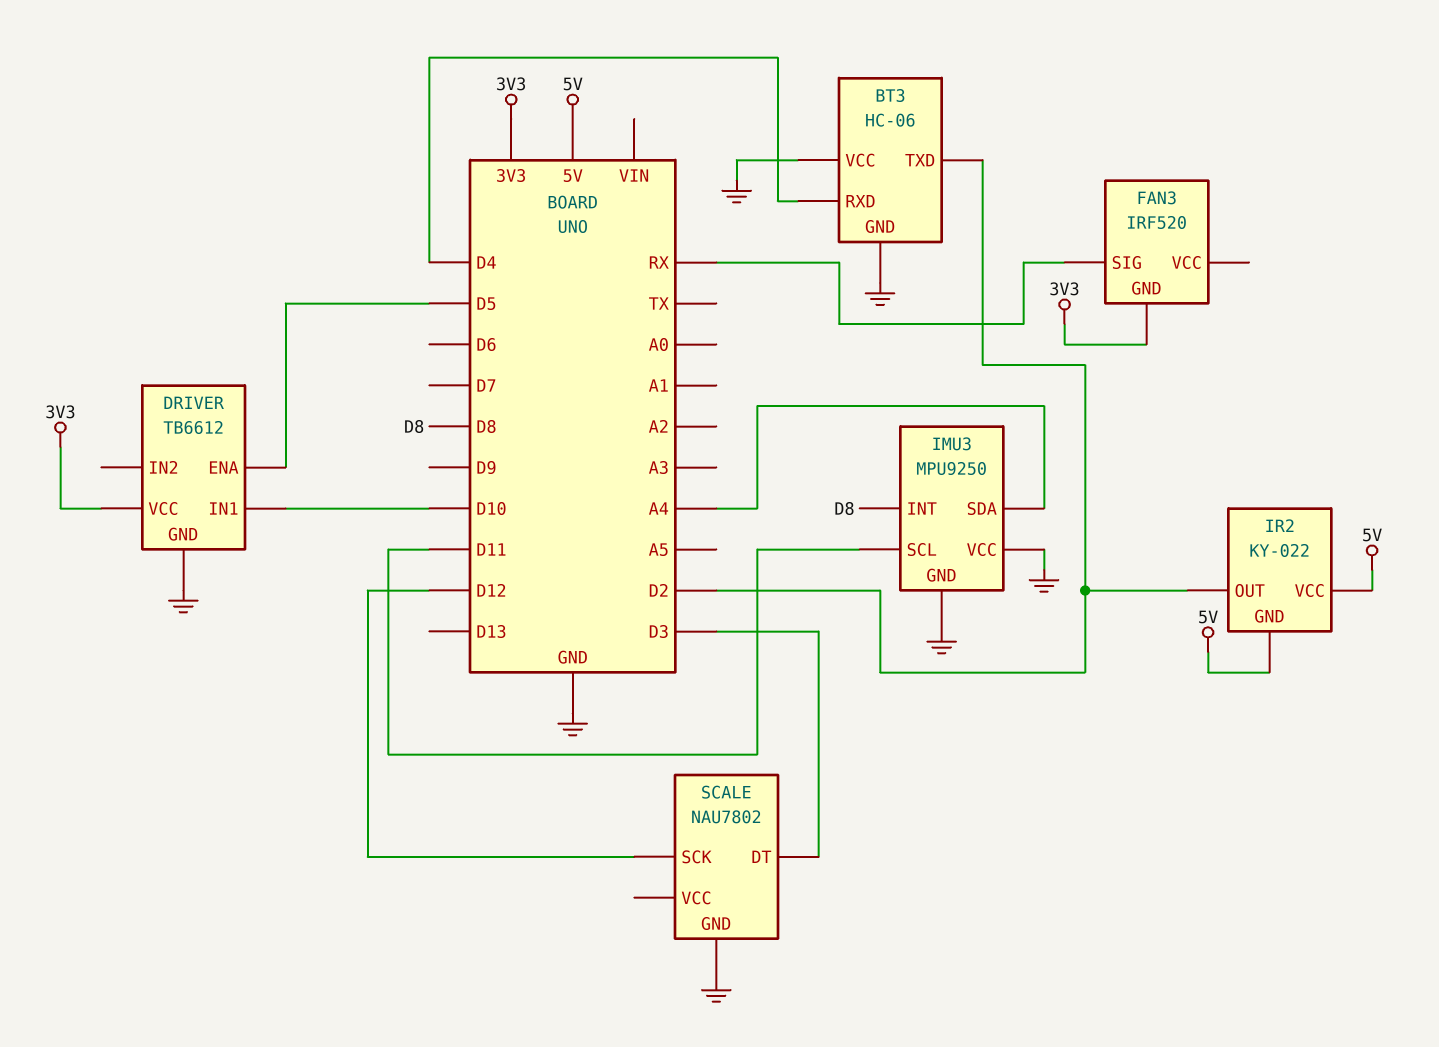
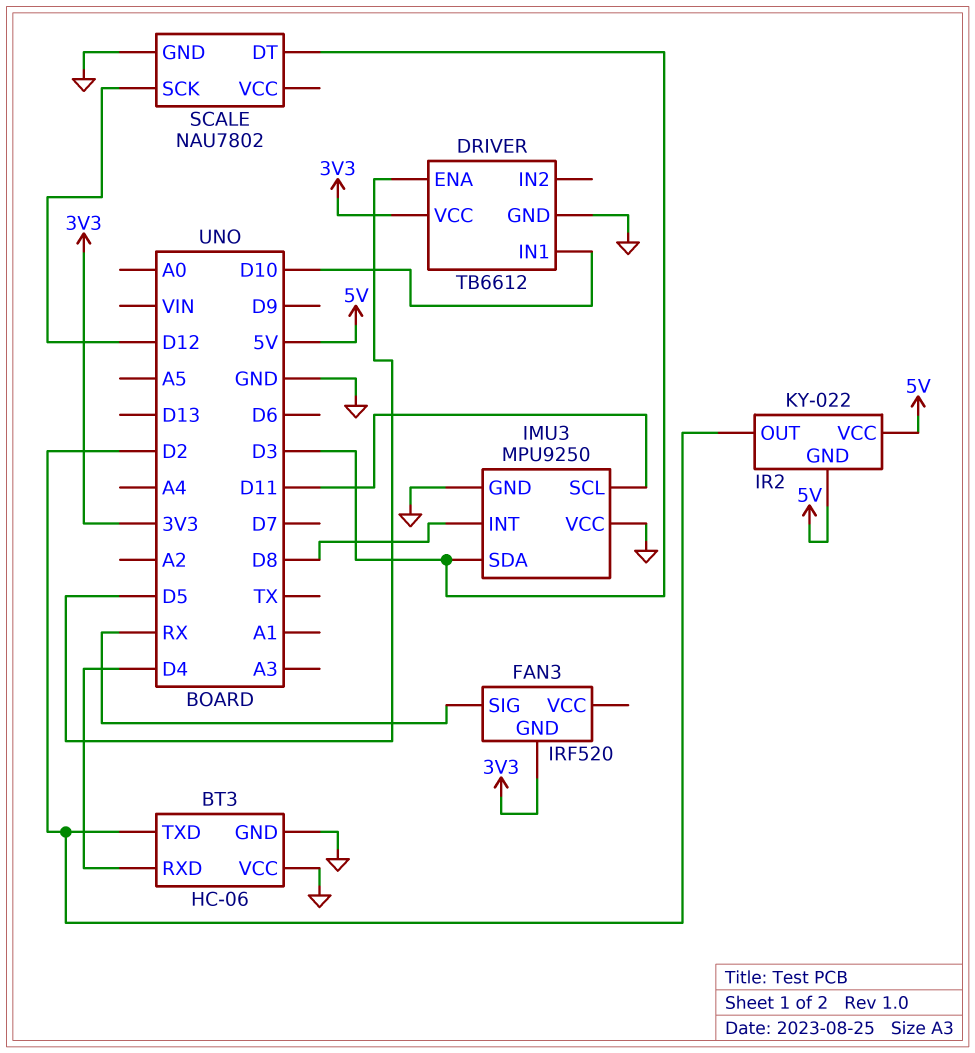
IMU3 pin SDA: A4 -> D3

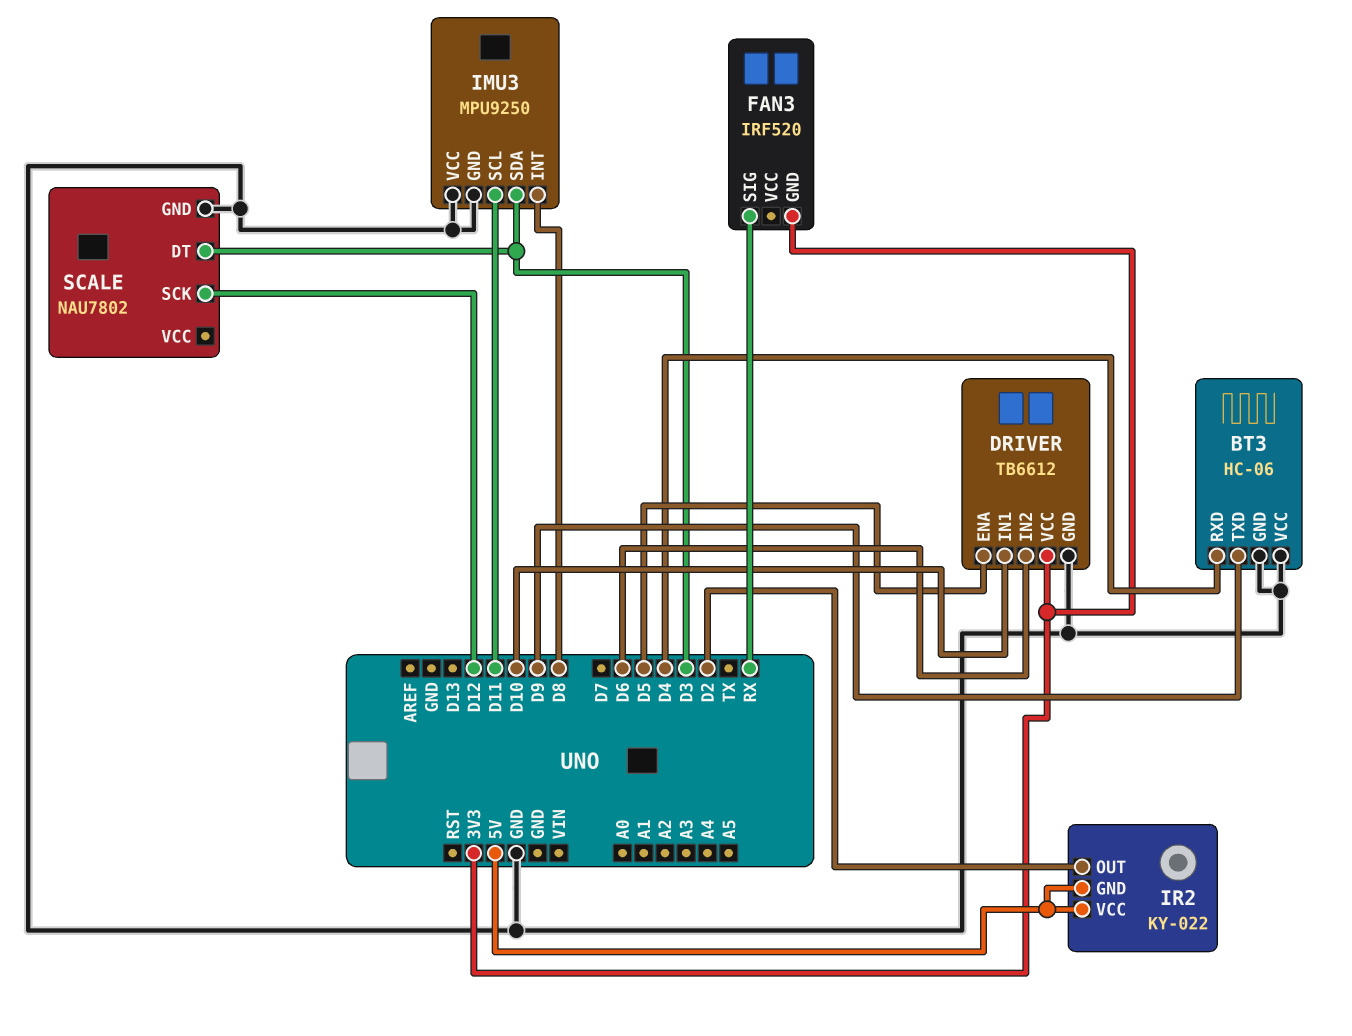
BT3 pin TXD: D2 -> D9
DRIVER pin IN2: none -> D6

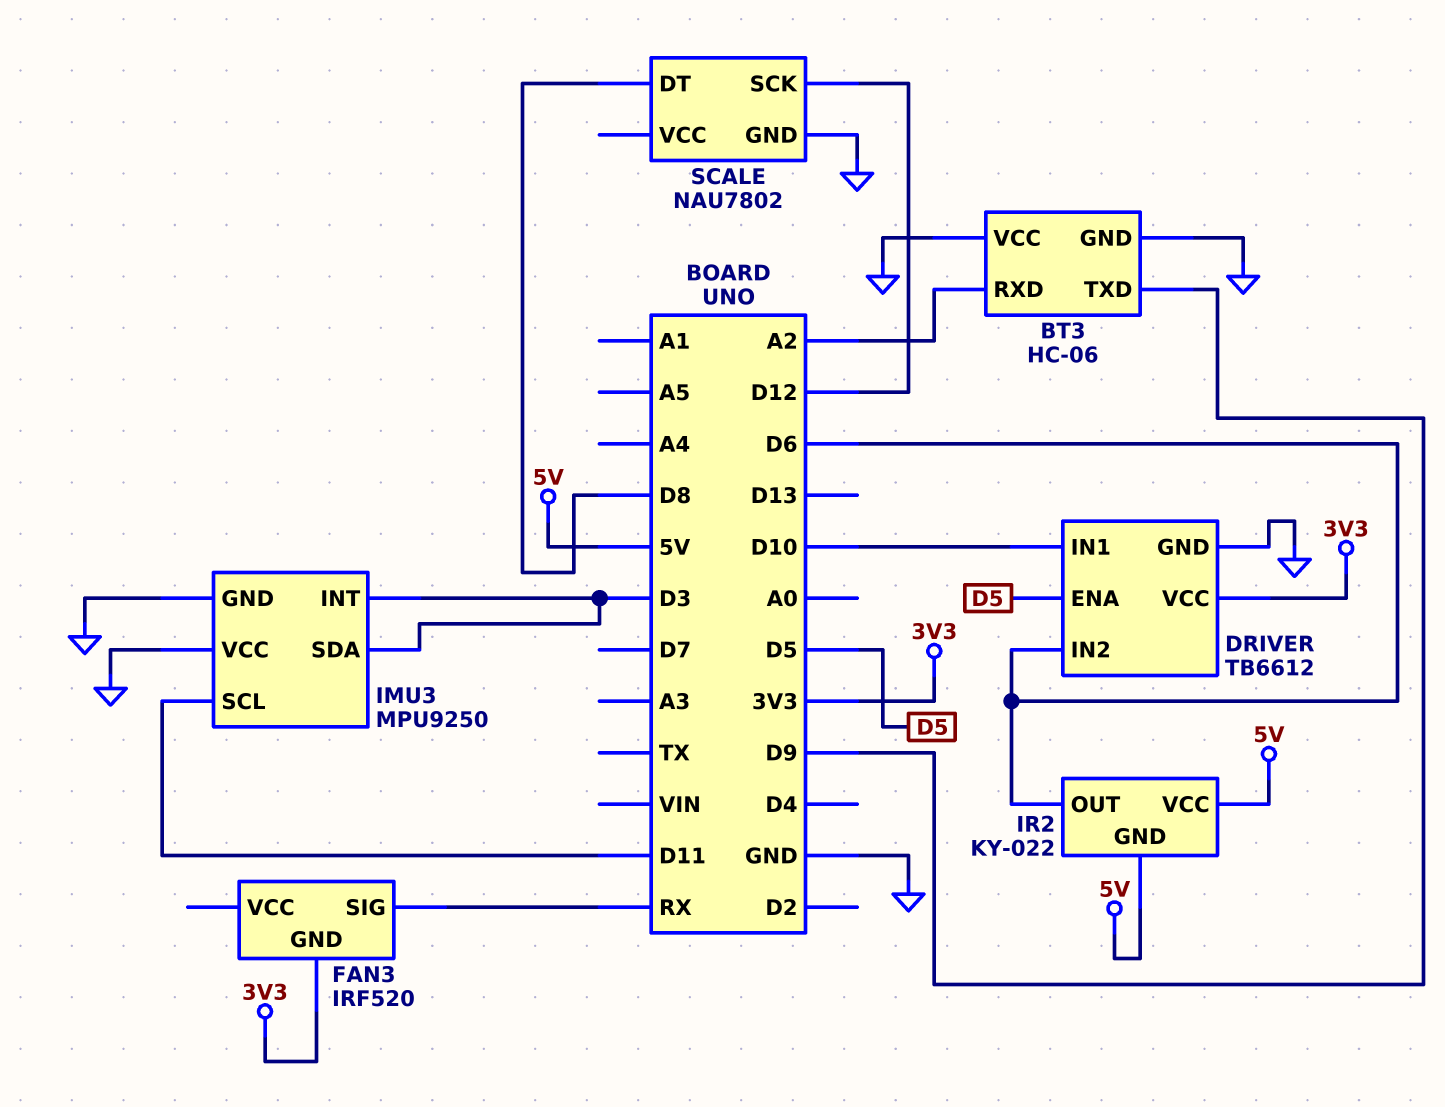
BT3 pin RXD: D4 -> A2
IMU3 pin INT: D8 -> D3
IR2 pin OUT: D2 -> D6
SCALE pin DT: D3 -> D8

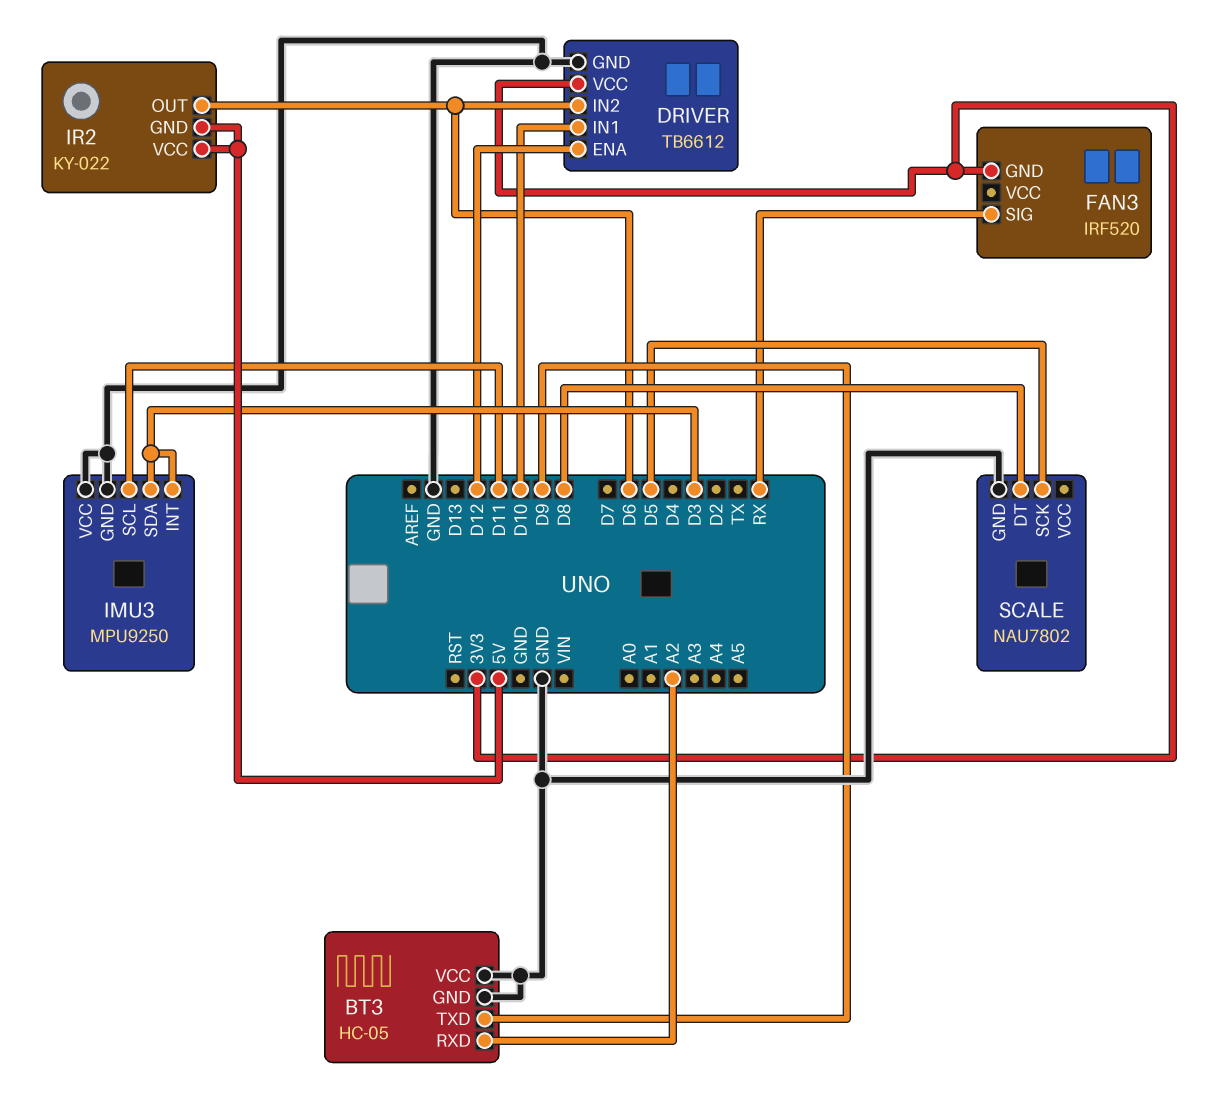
BT3: HC-06 -> HC-05
DRIVER pin ENA: D5 -> D12
SCALE pin SCK: D12 -> D5

